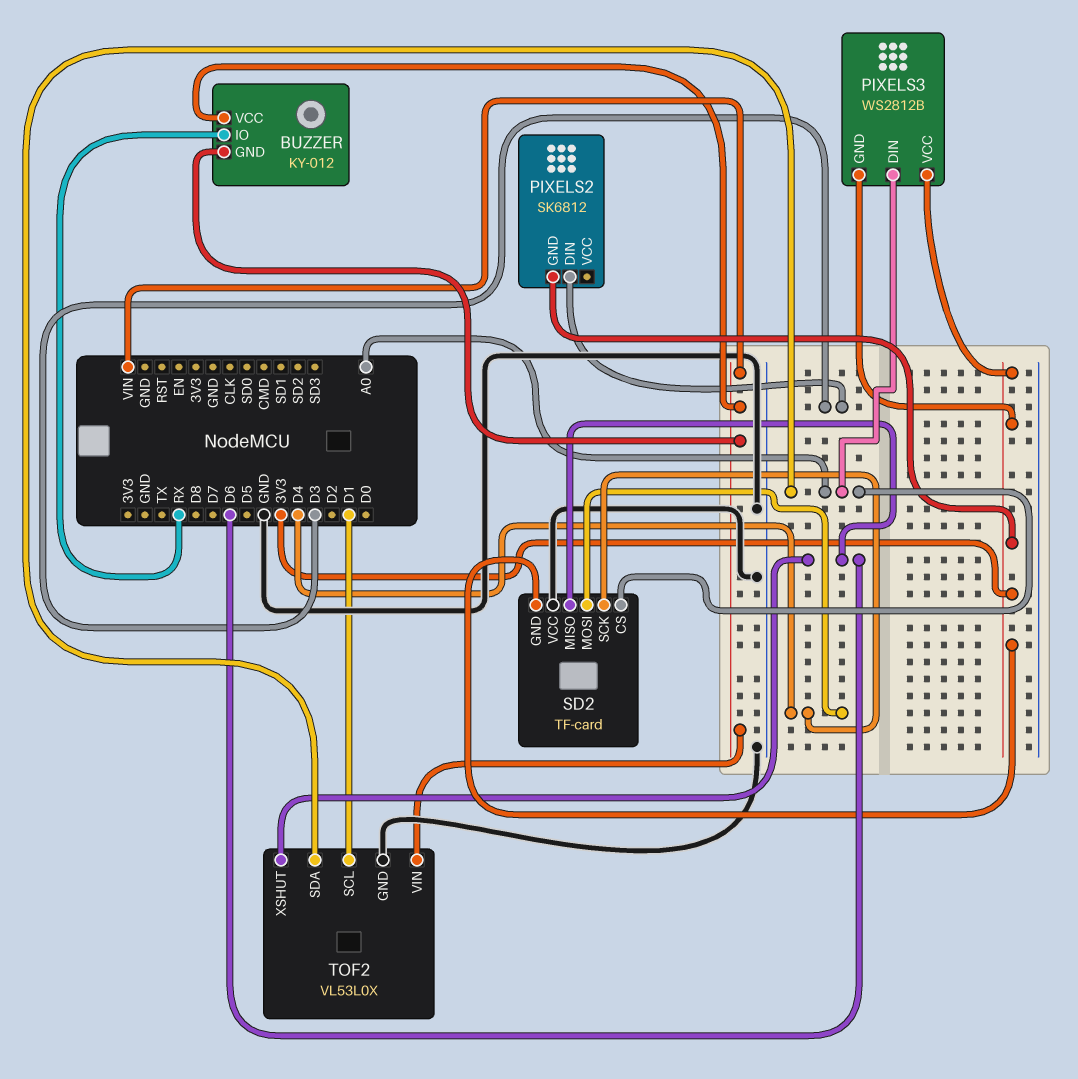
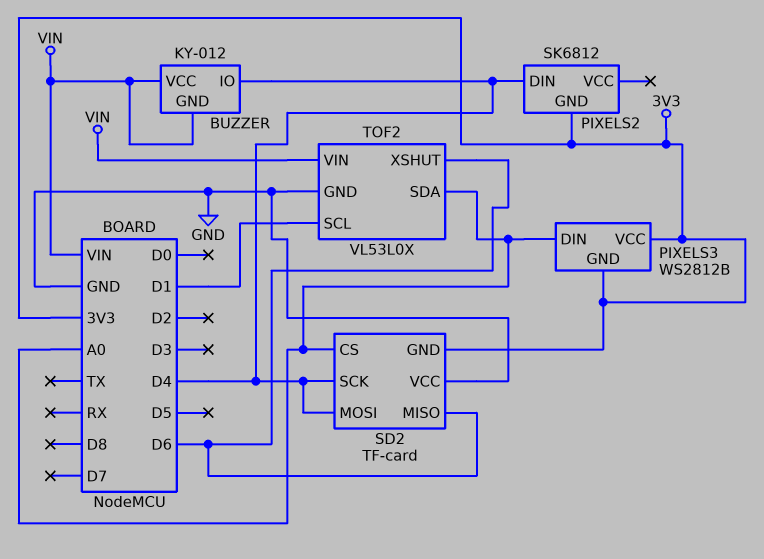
BUZZER pin IO: RX -> D4
PIXELS2 pin DIN: D3 -> D4

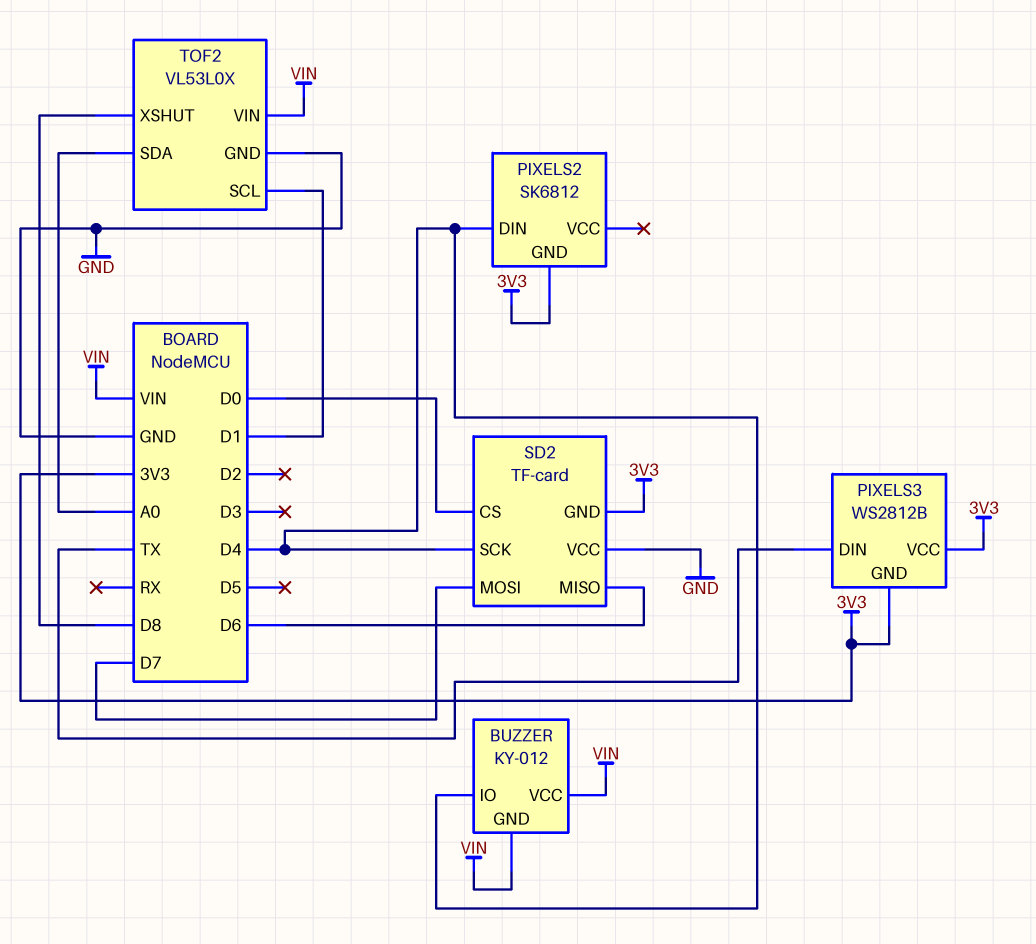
PIXELS3 pin DIN: A0 -> TX
SD2 pin CS: A0 -> D0
SD2 pin MOSI: D4 -> D7
TOF2 pin XSHUT: D6 -> D8

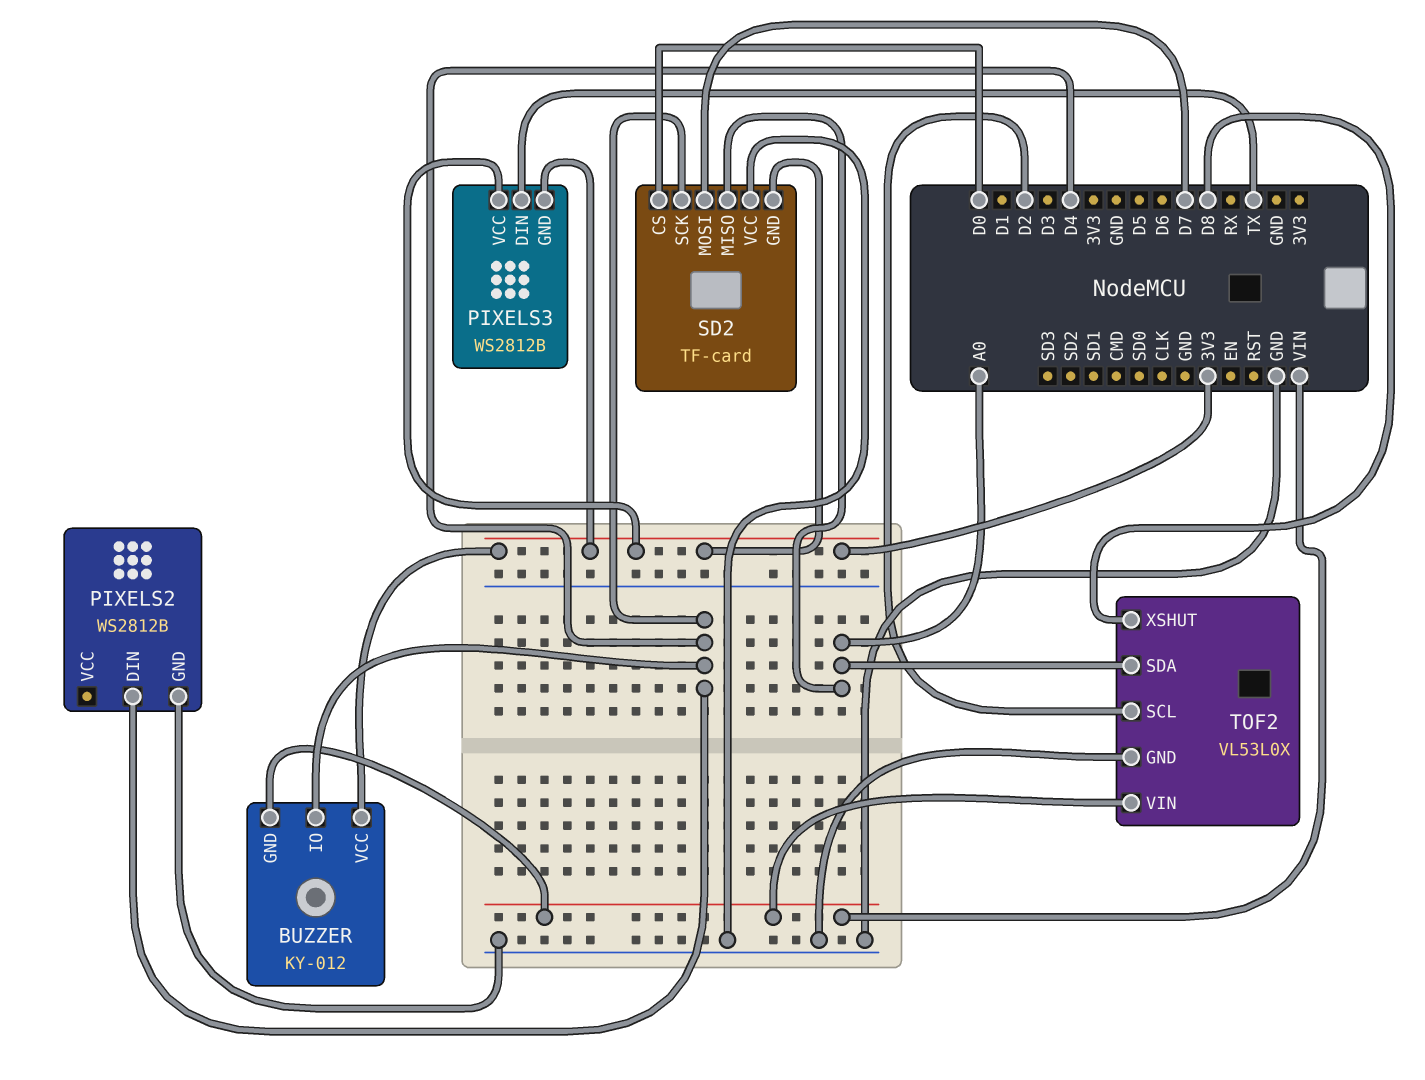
BUZZER pin VCC: VIN -> 3V3
PIXELS2: SK6812 -> WS2812B
PIXELS2 pin GND: 3V3 -> GND
SD2 pin MISO: D6 -> A0
TOF2 pin SCL: D1 -> D2

